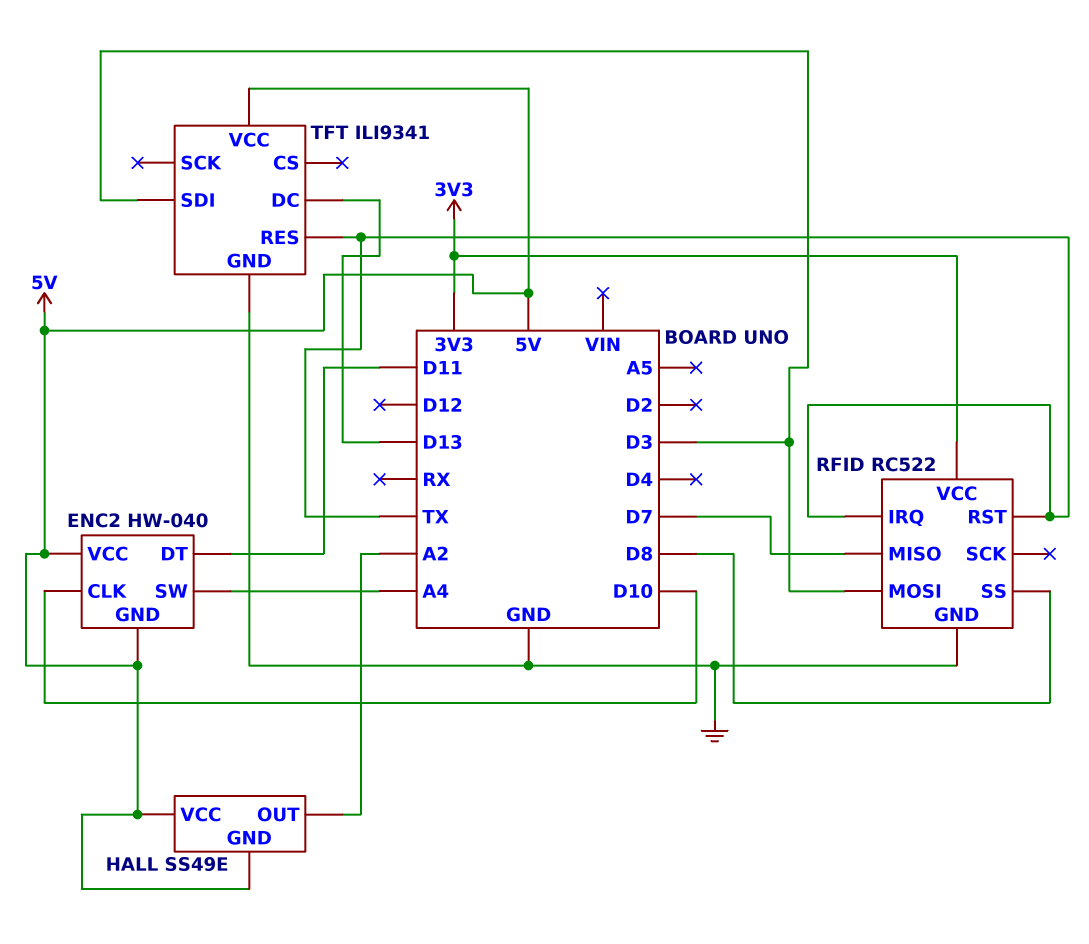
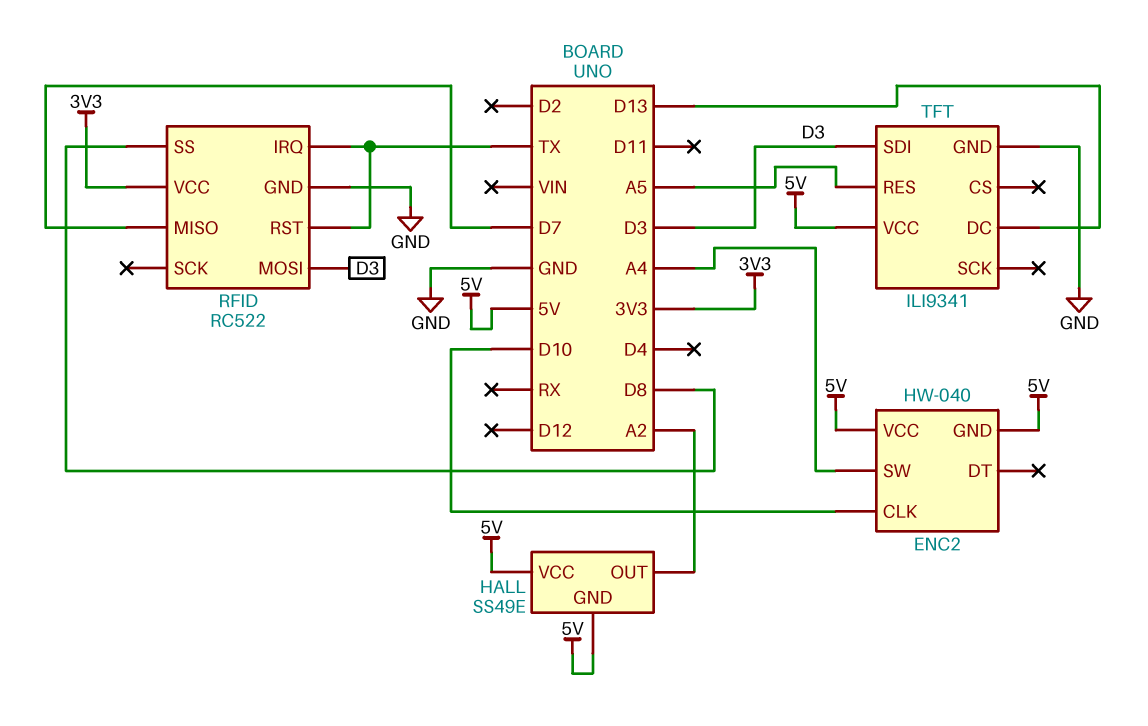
ENC2 pin DT: D11 -> none
TFT pin RES: TX -> A5

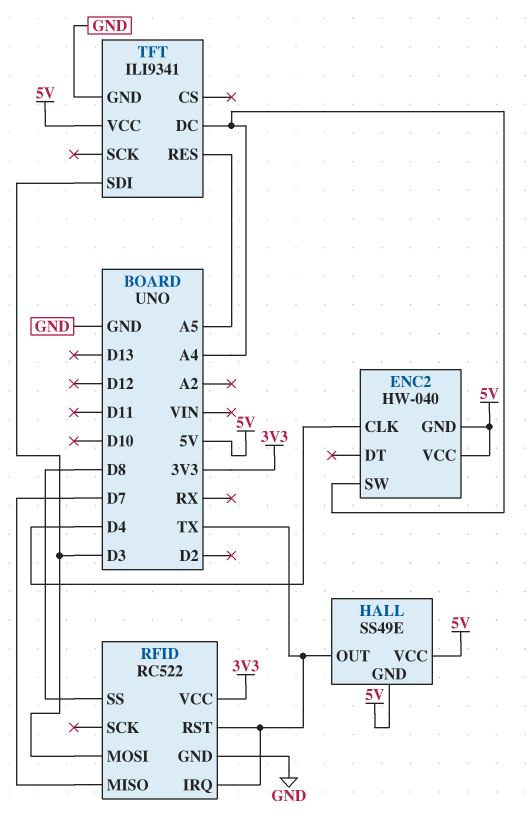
ENC2 pin CLK: D10 -> D4
HALL pin OUT: A2 -> TX
TFT pin DC: D13 -> A4

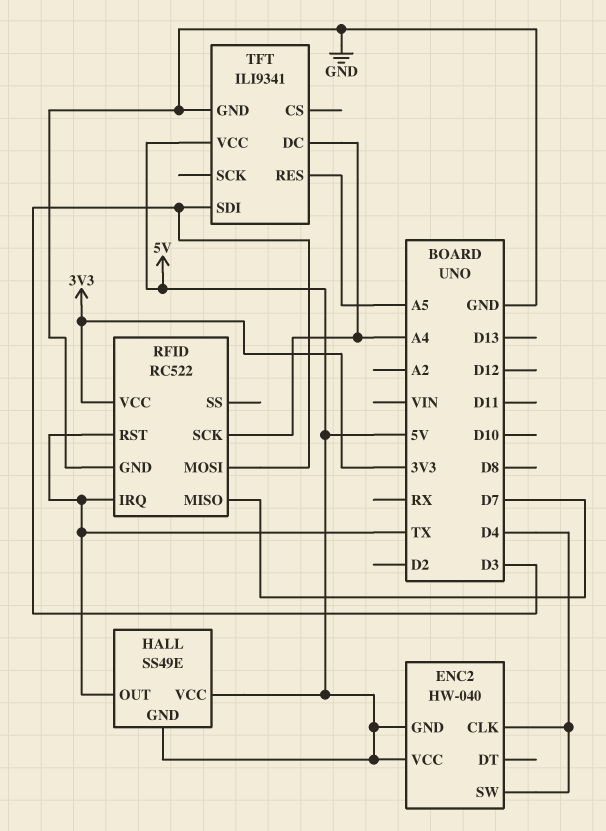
ENC2 pin SW: A4 -> D4
RFID pin SCK: none -> A4
RFID pin SS: D8 -> none

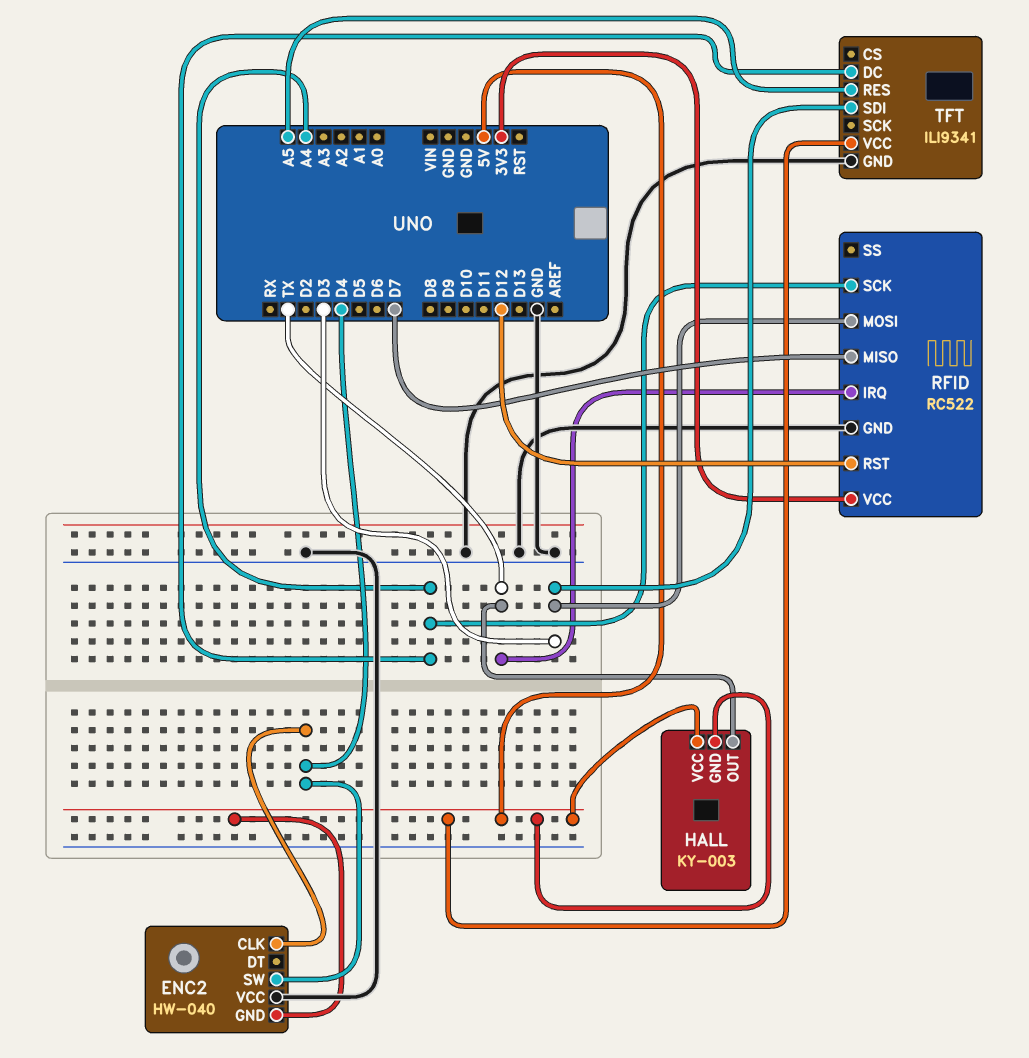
ENC2 pin VCC: 5V -> GND
HALL: SS49E -> KY-003
RFID pin RST: TX -> D12

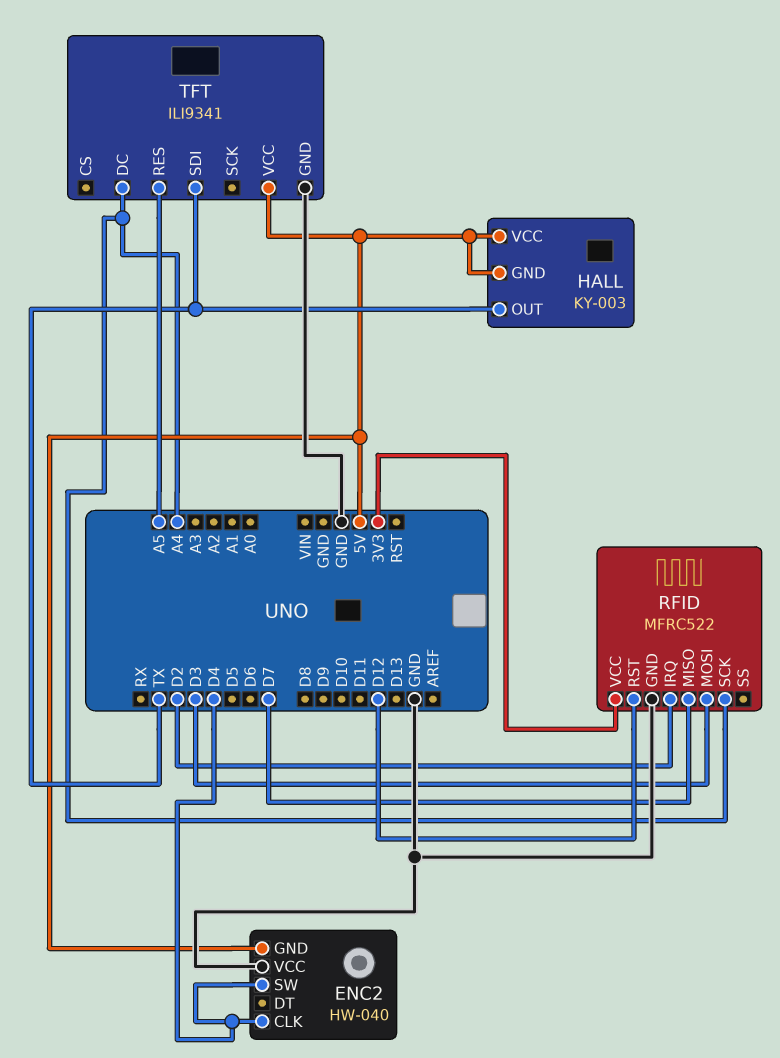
RFID: RC522 -> MFRC522
RFID pin IRQ: TX -> D2
TFT pin SDI: D3 -> TX

